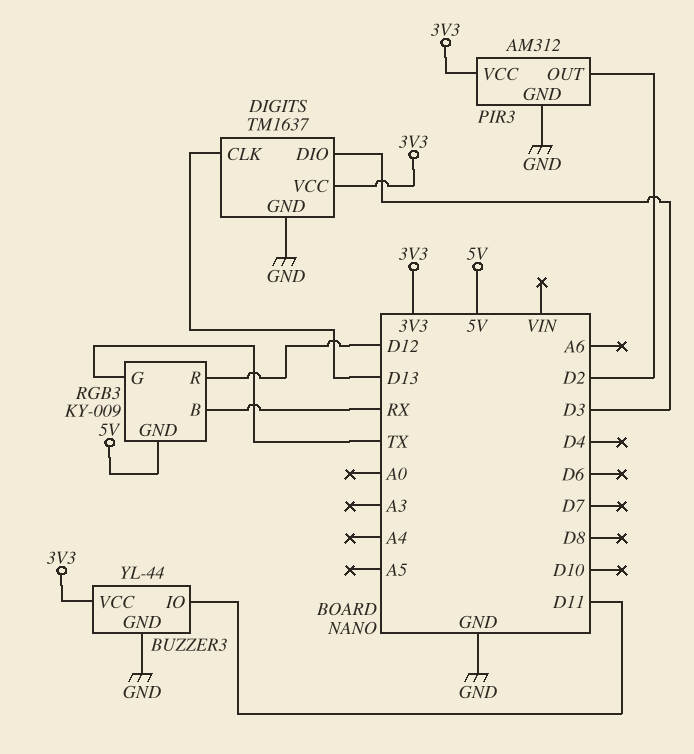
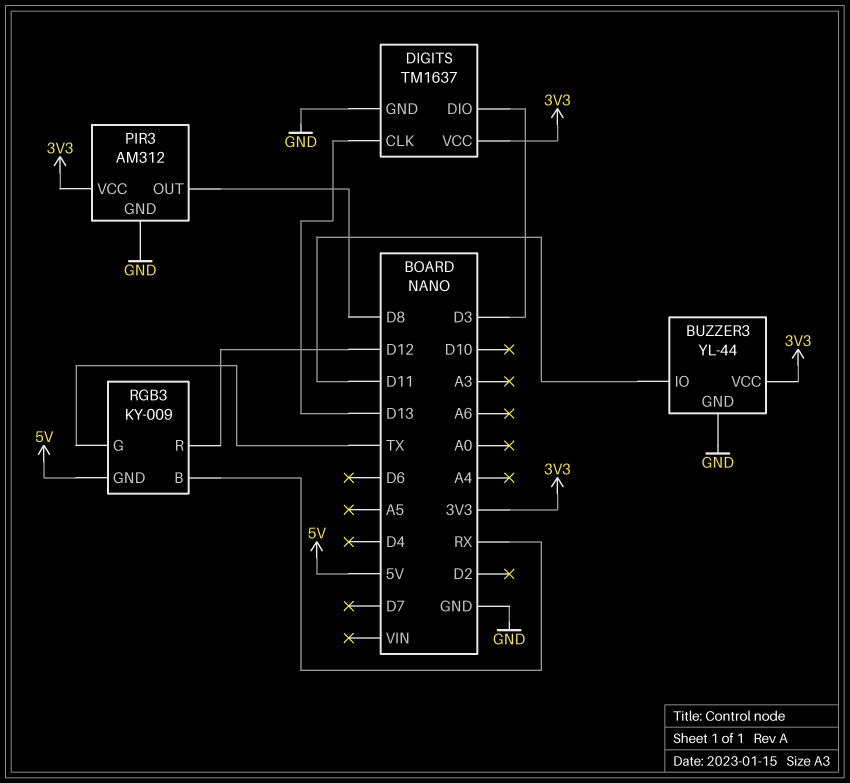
PIR3 pin OUT: D2 -> D8

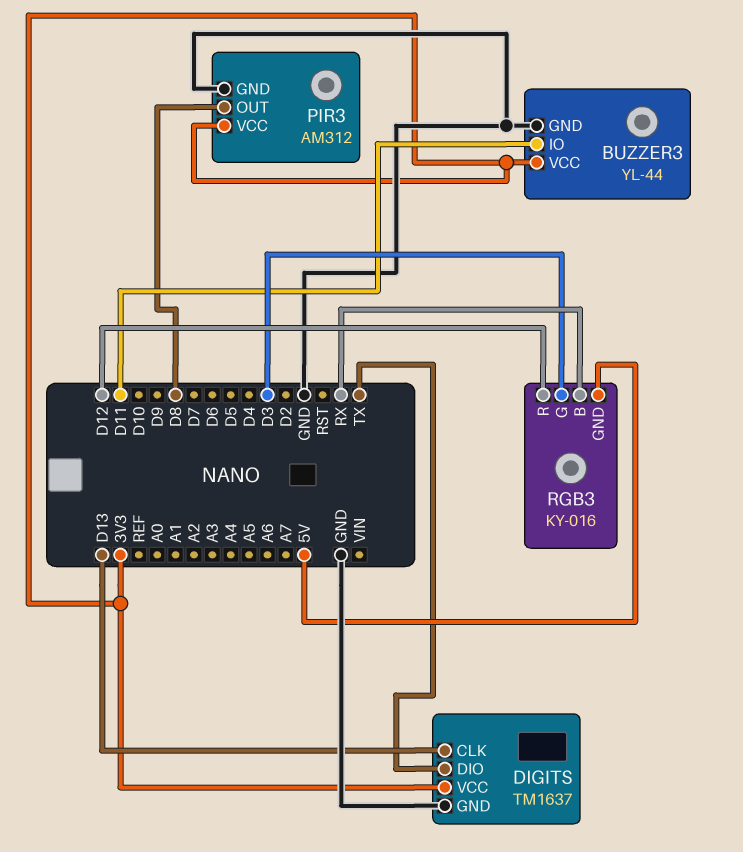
DIGITS pin DIO: D3 -> TX
RGB3: KY-009 -> KY-016
RGB3 pin G: TX -> D3

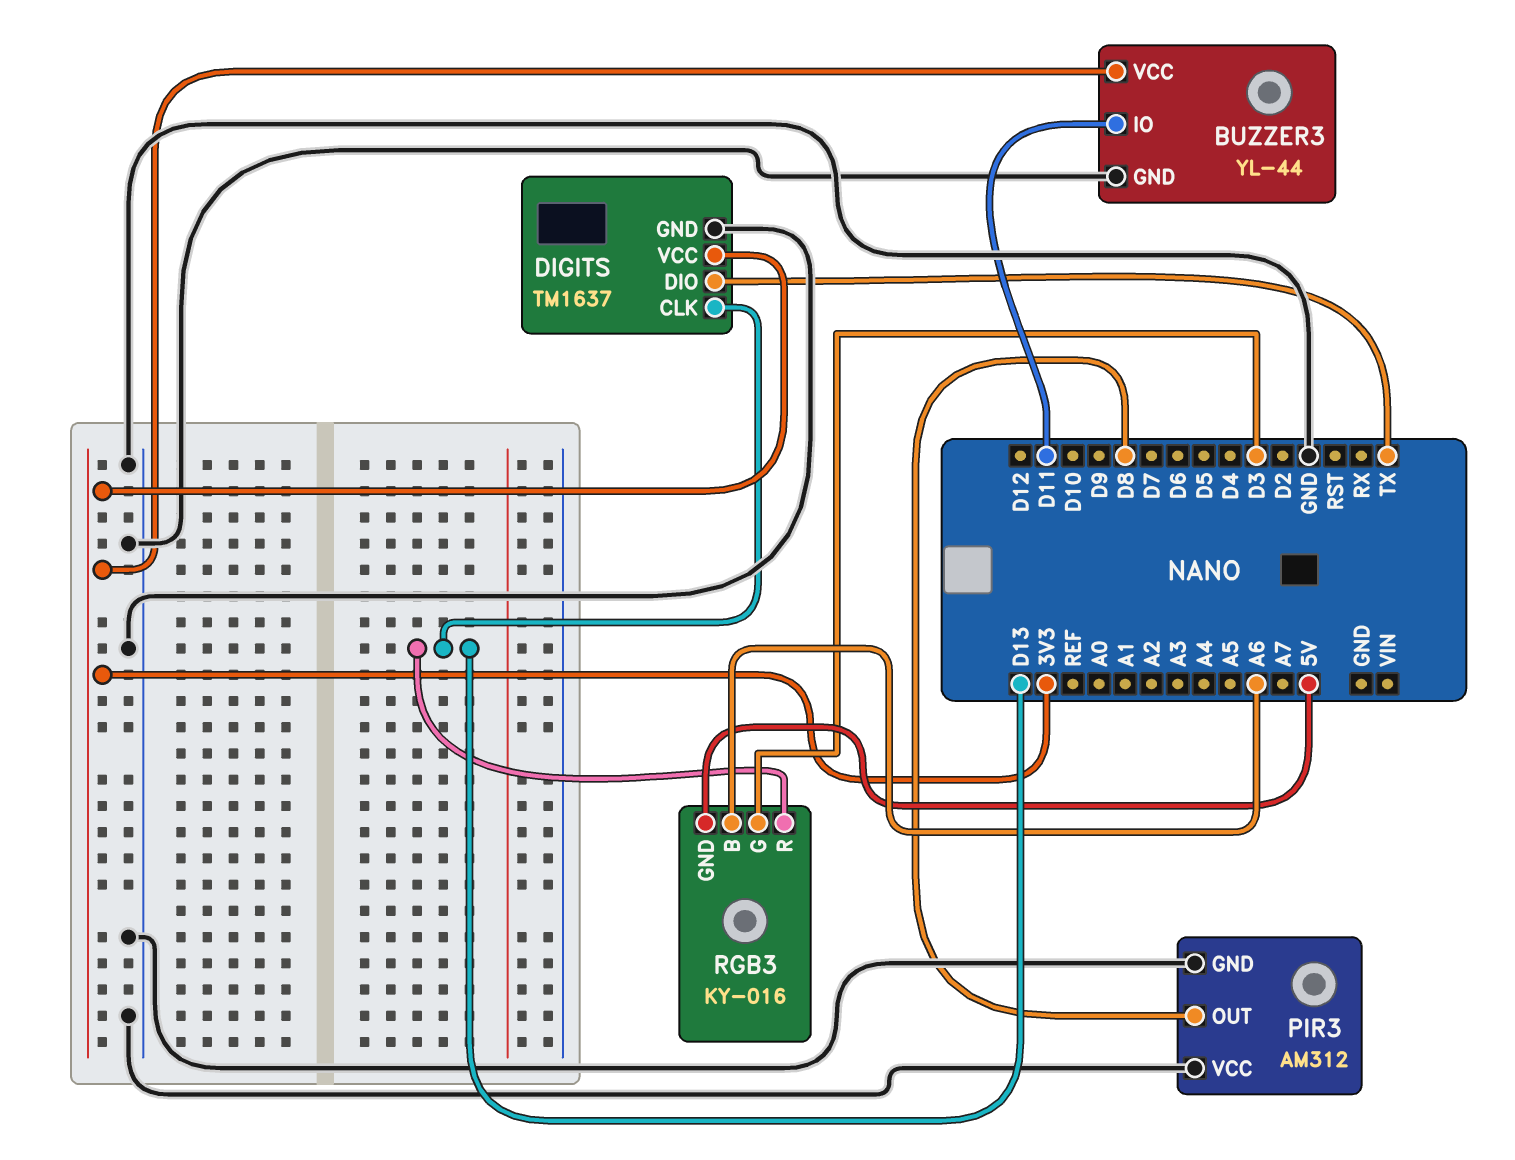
PIR3 pin VCC: 3V3 -> GND
RGB3 pin B: RX -> A6
RGB3 pin R: D12 -> D13

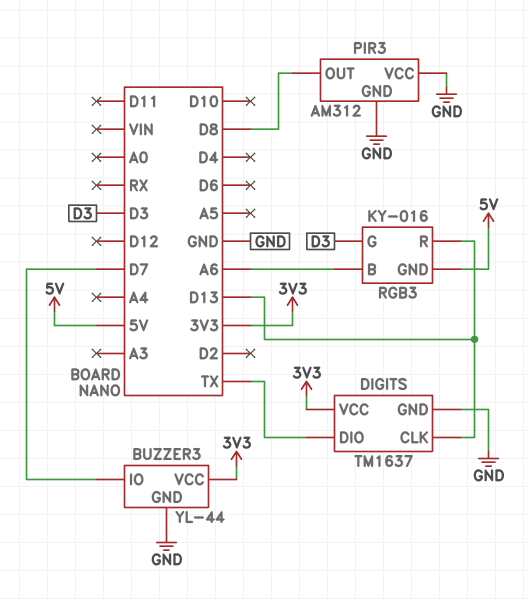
BUZZER3 pin IO: D11 -> D7

